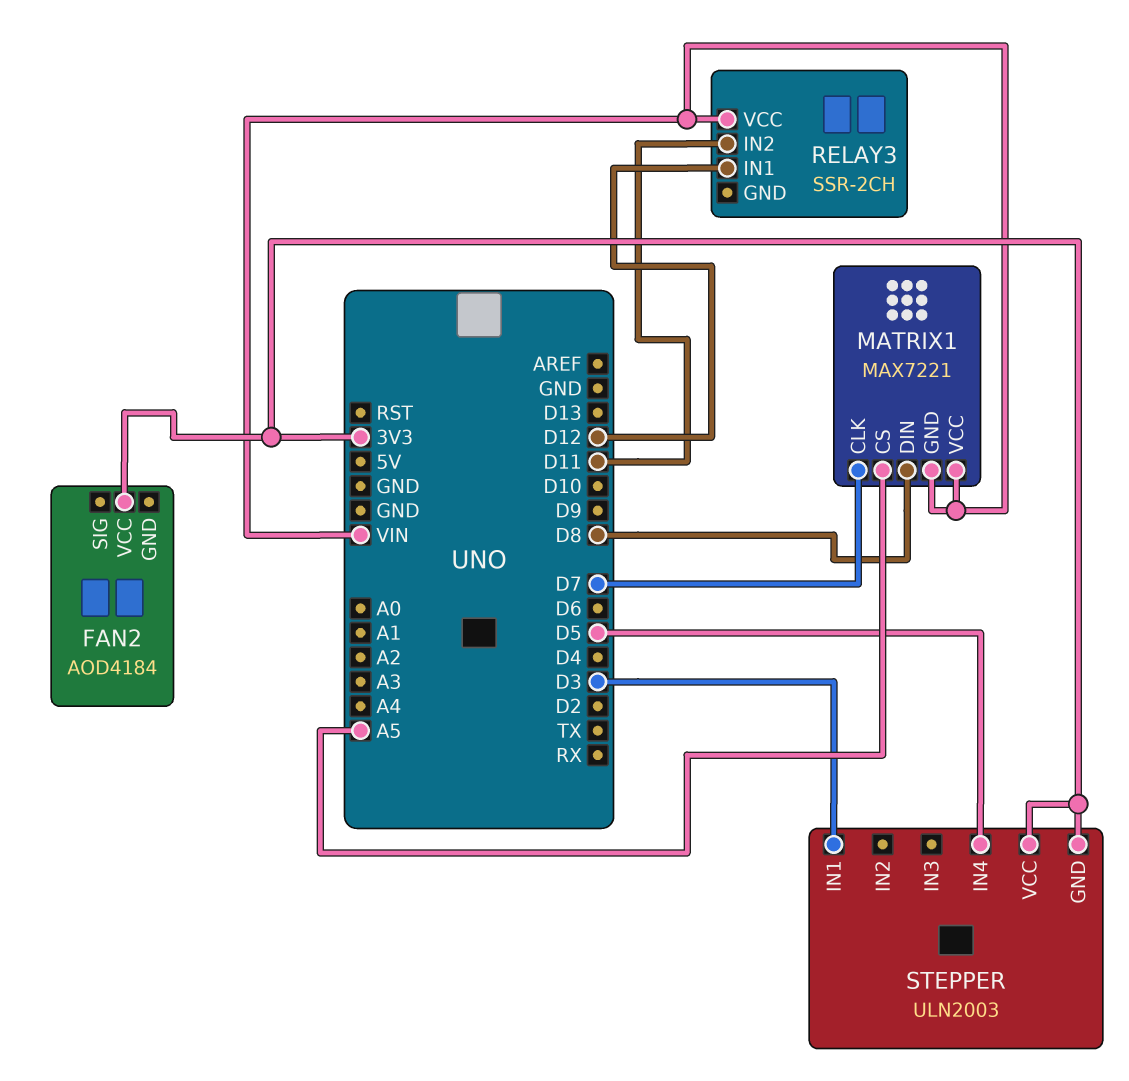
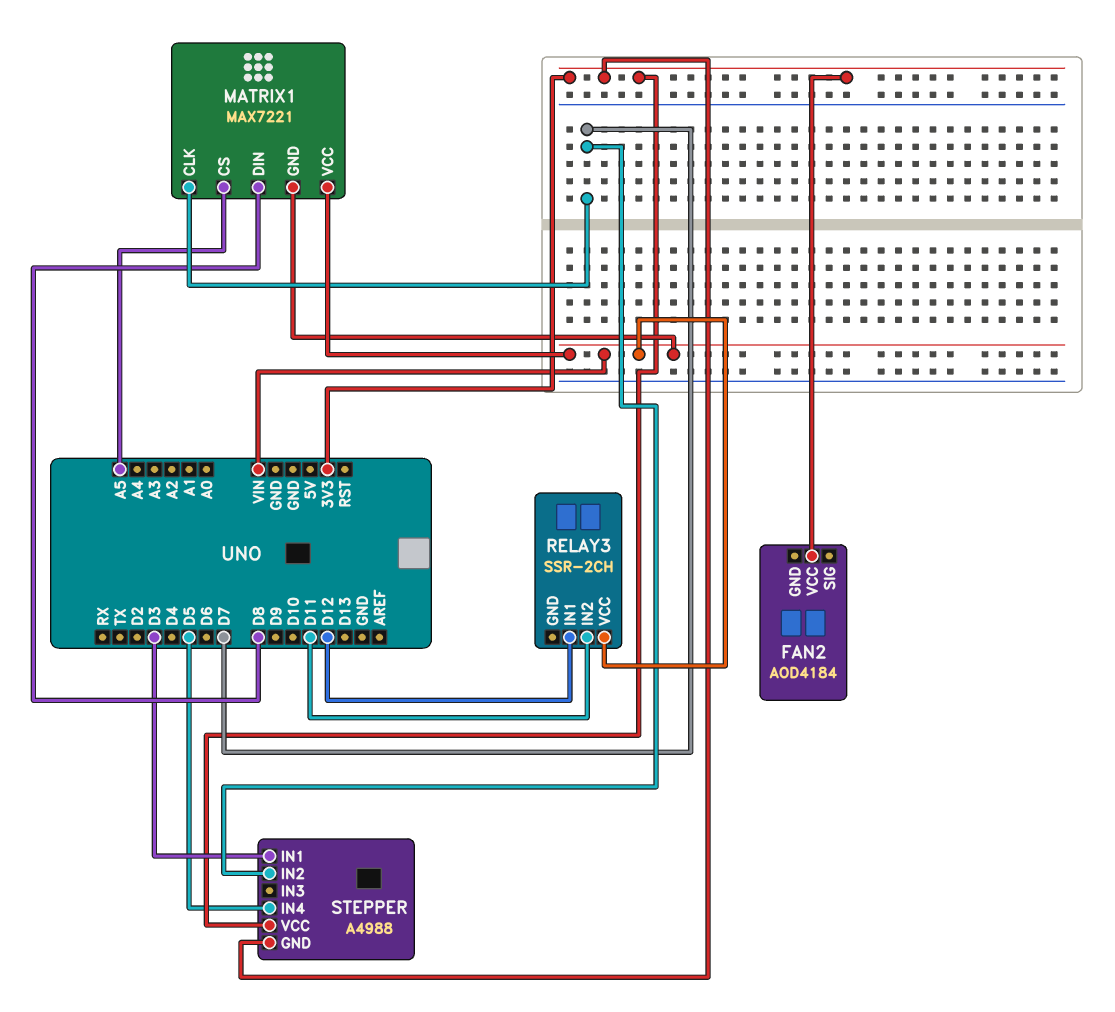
STEPPER: ULN2003 -> A4988
STEPPER pin IN2: none -> D7

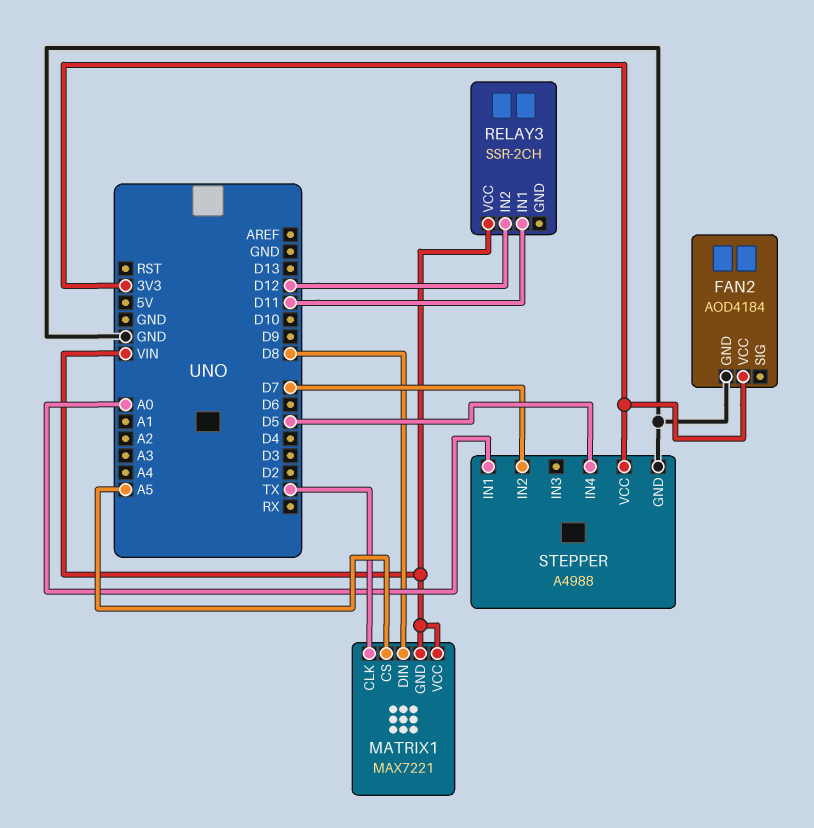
FAN2 pin GND: none -> GND
MATRIX1 pin CLK: D7 -> TX
RELAY3 pin IN1: D12 -> D11
RELAY3 pin IN2: D11 -> D12
STEPPER pin GND: 3V3 -> GND
STEPPER pin IN1: D3 -> A0

